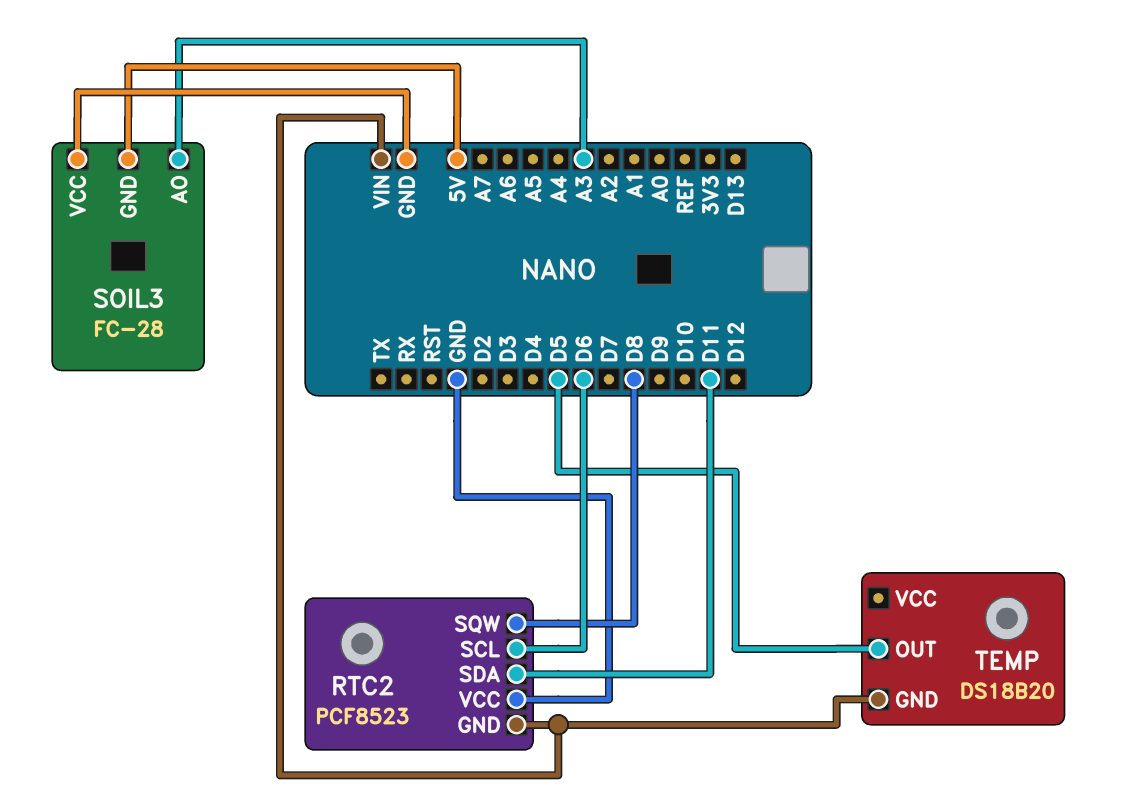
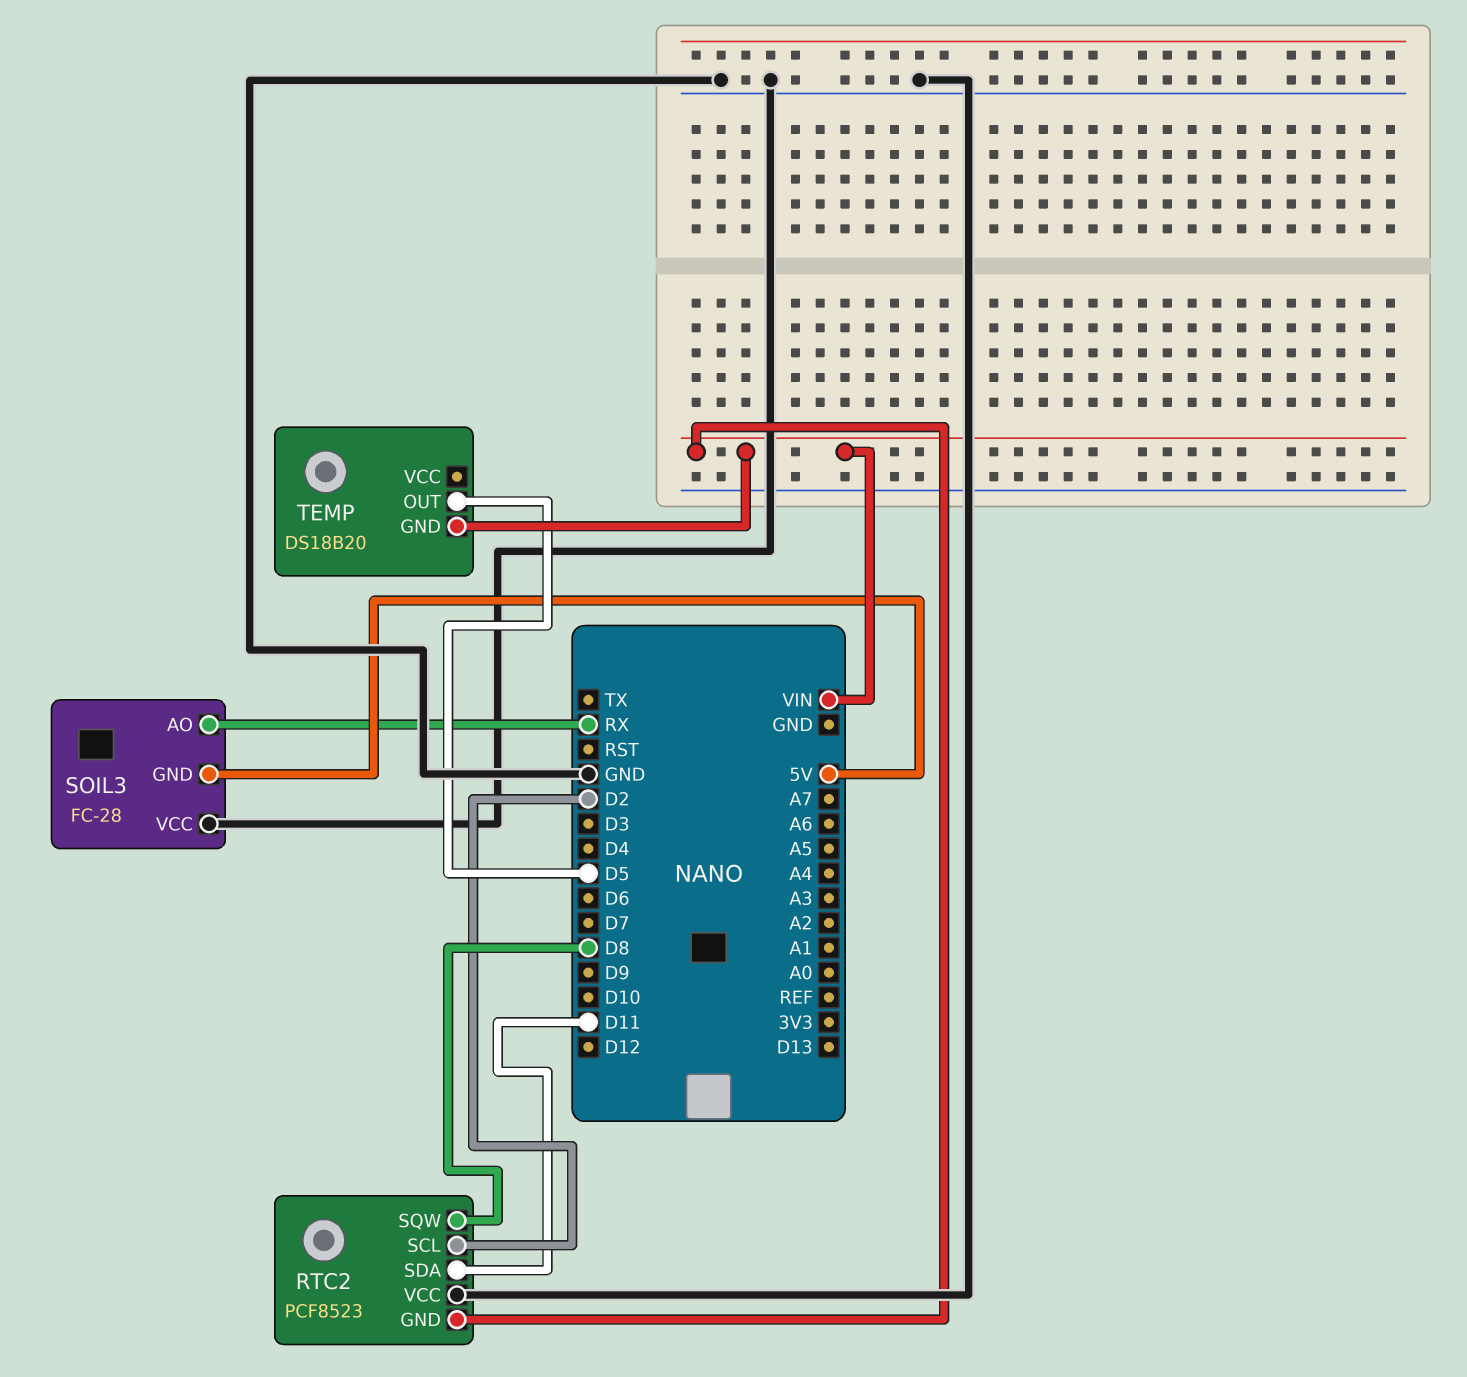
RTC2 pin SCL: D6 -> D2
SOIL3 pin AO: A3 -> RX

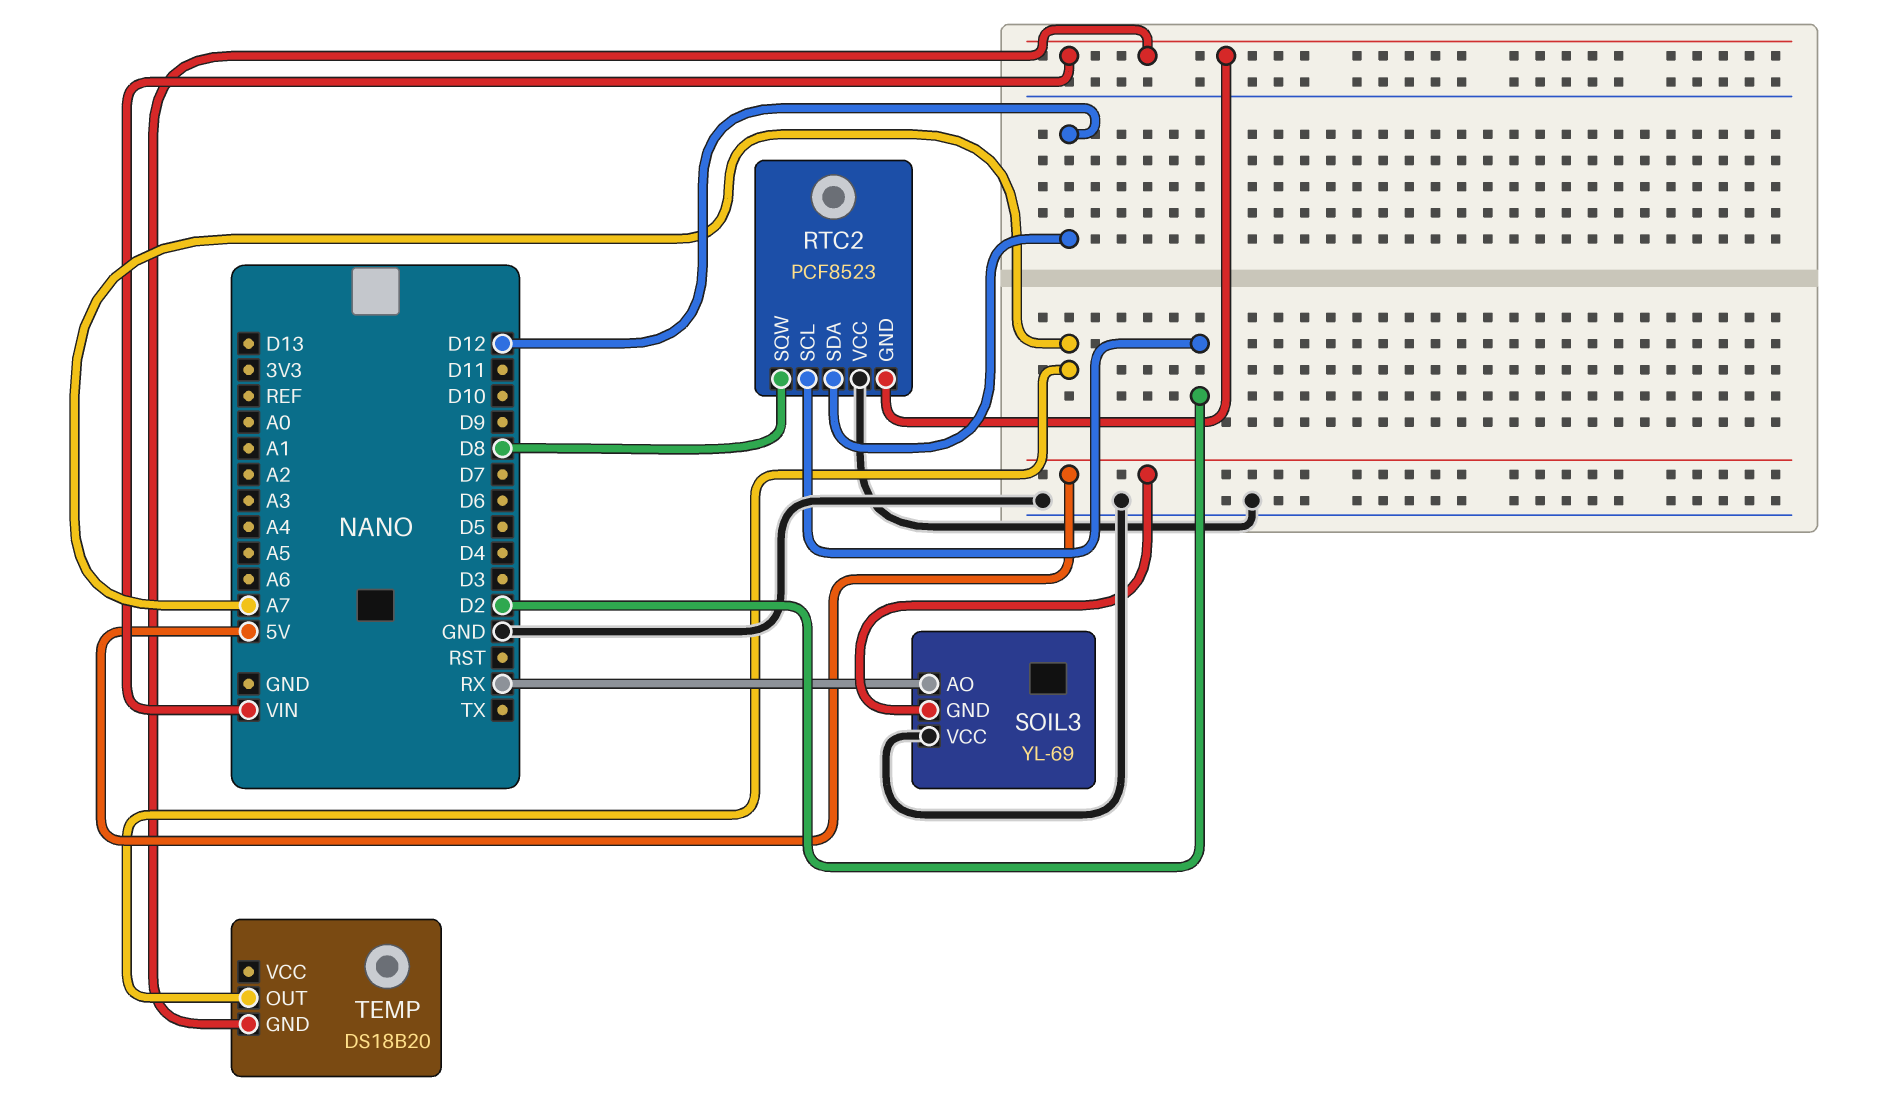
RTC2 pin SDA: D11 -> D12
SOIL3: FC-28 -> YL-69
TEMP pin OUT: D5 -> A7

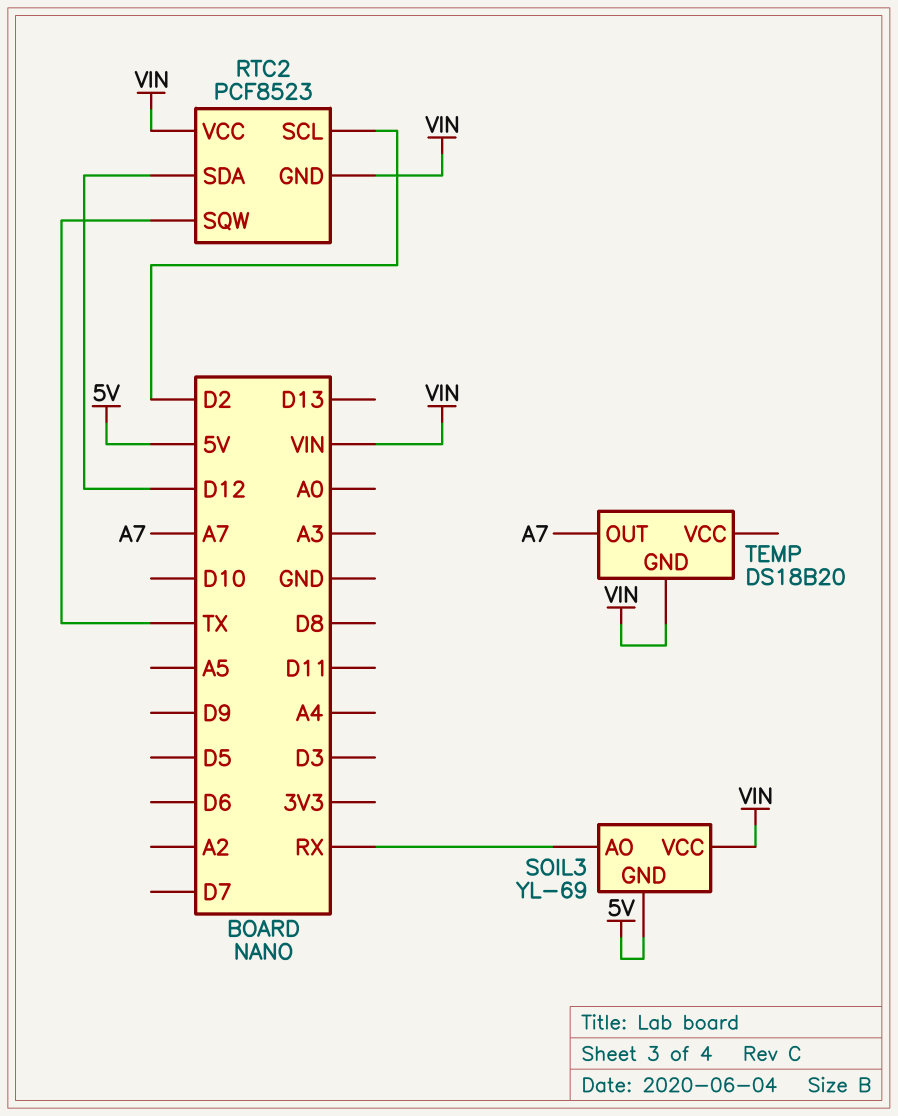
RTC2 pin SQW: D8 -> TX
RTC2 pin VCC: GND -> VIN
SOIL3 pin VCC: GND -> VIN

